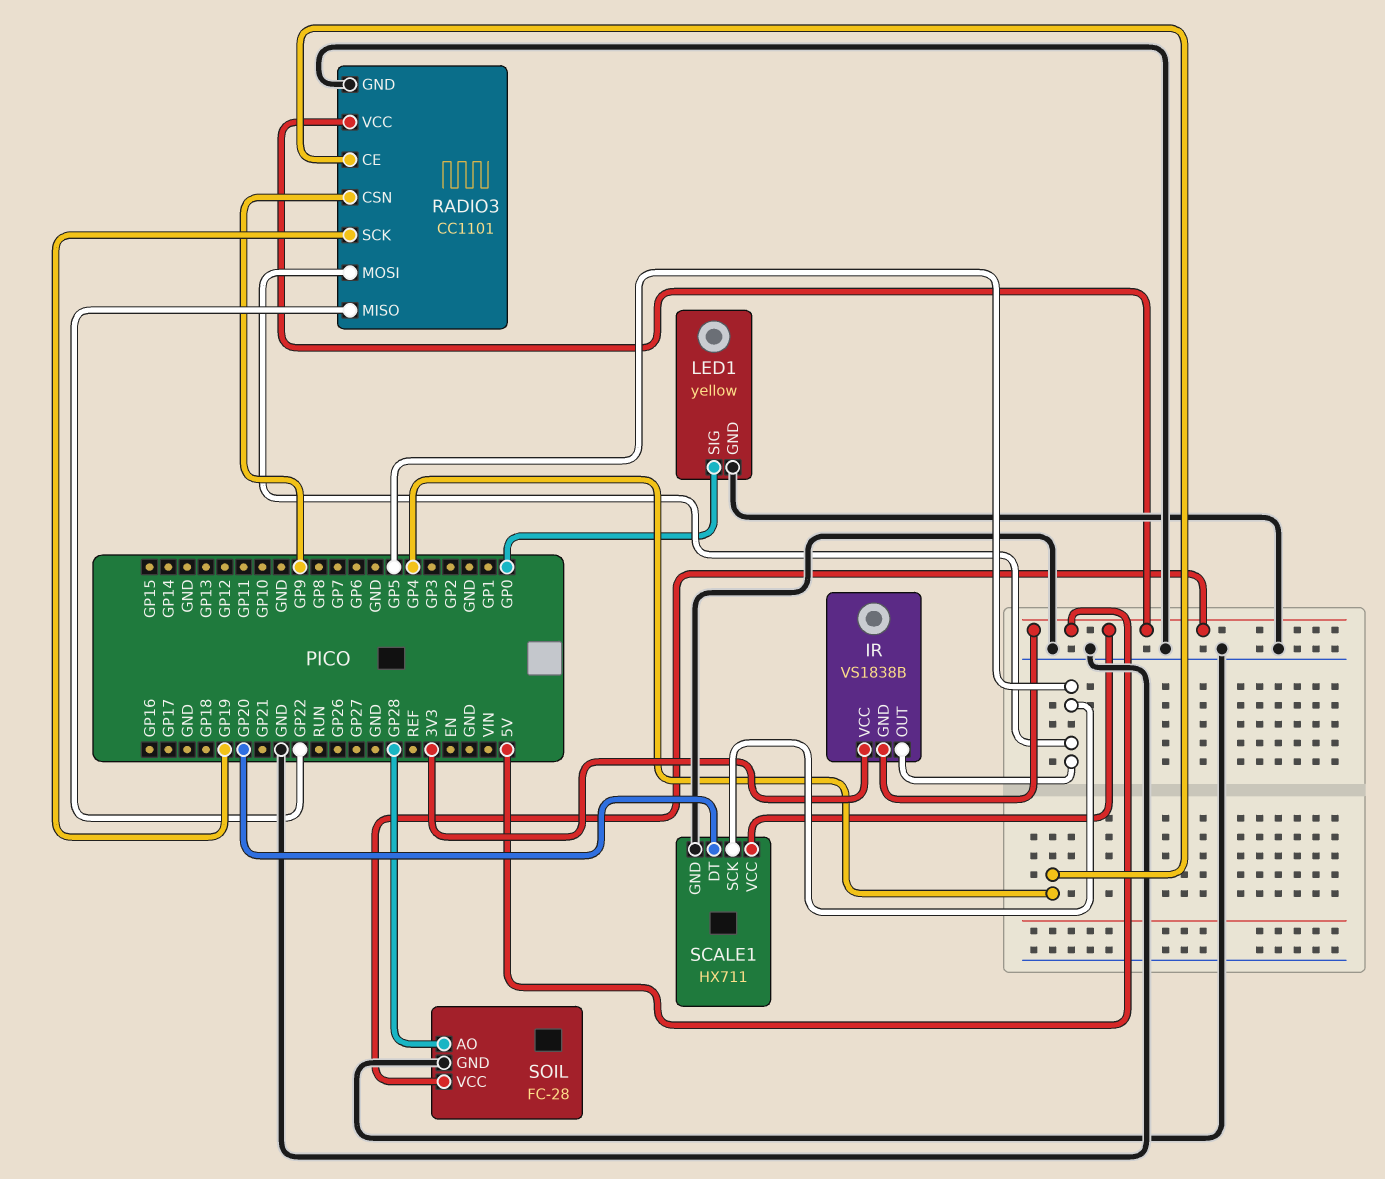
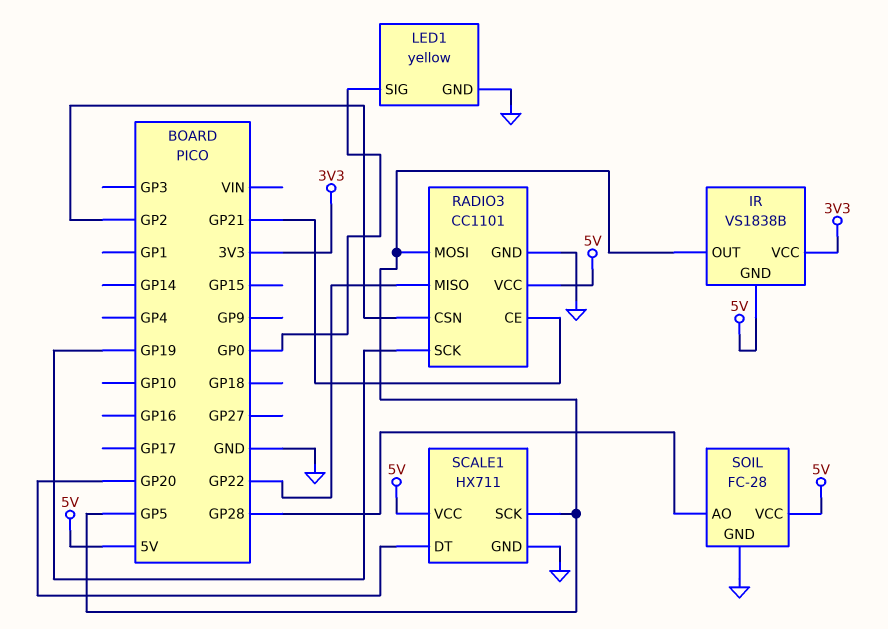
RADIO3 pin CE: GP4 -> GP21
RADIO3 pin CSN: GP9 -> GP2

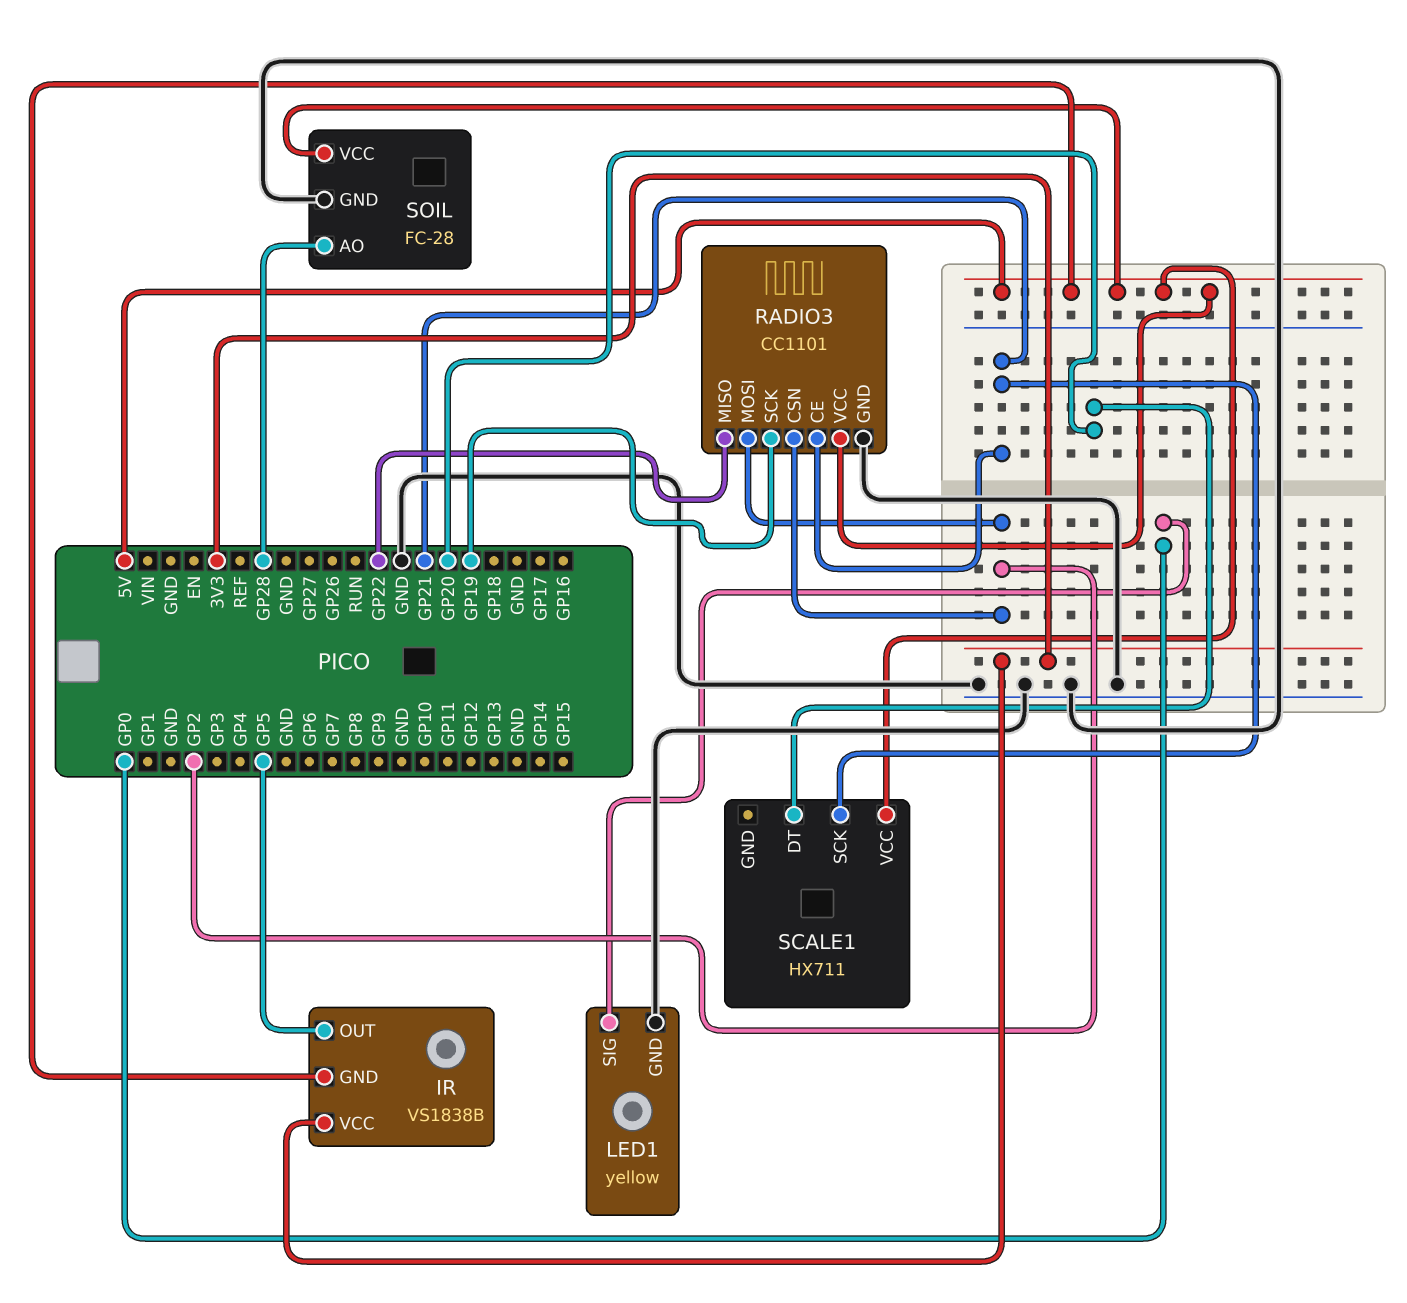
RADIO3 pin MOSI: GP5 -> GP2
SCALE1 pin GND: GND -> none
SCALE1 pin SCK: GP5 -> GP21

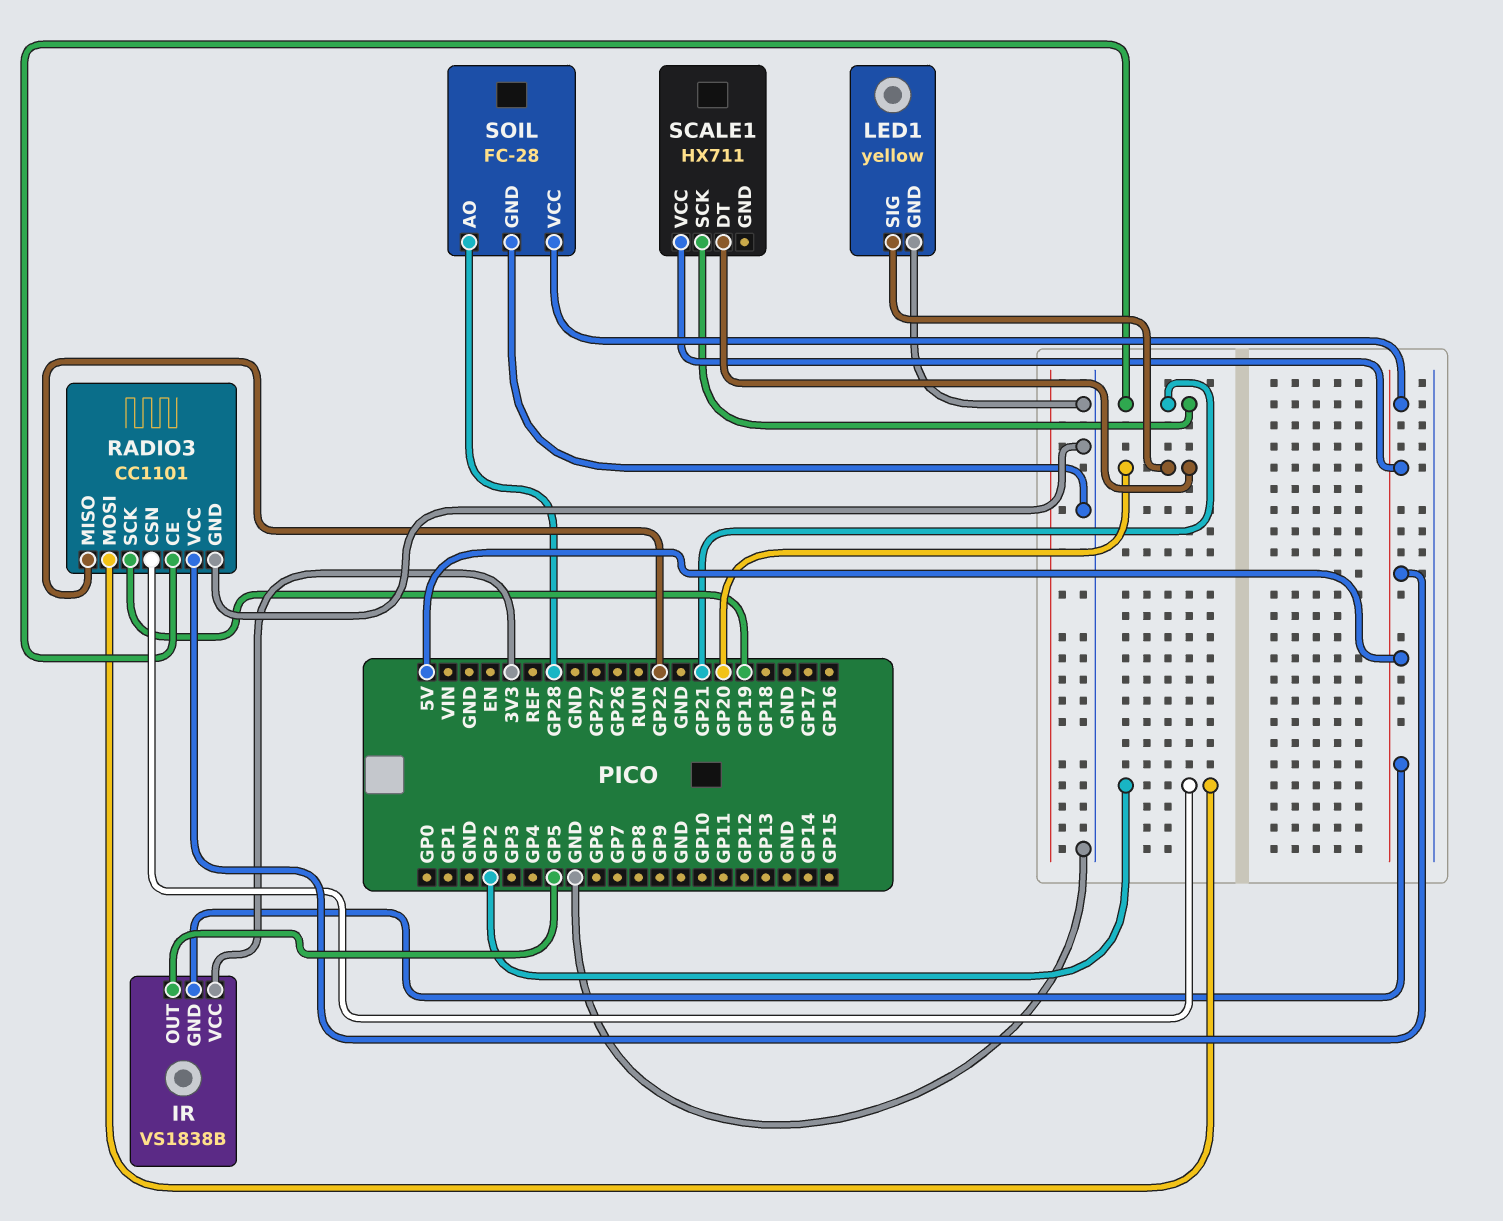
LED1 pin SIG: GP0 -> GP20

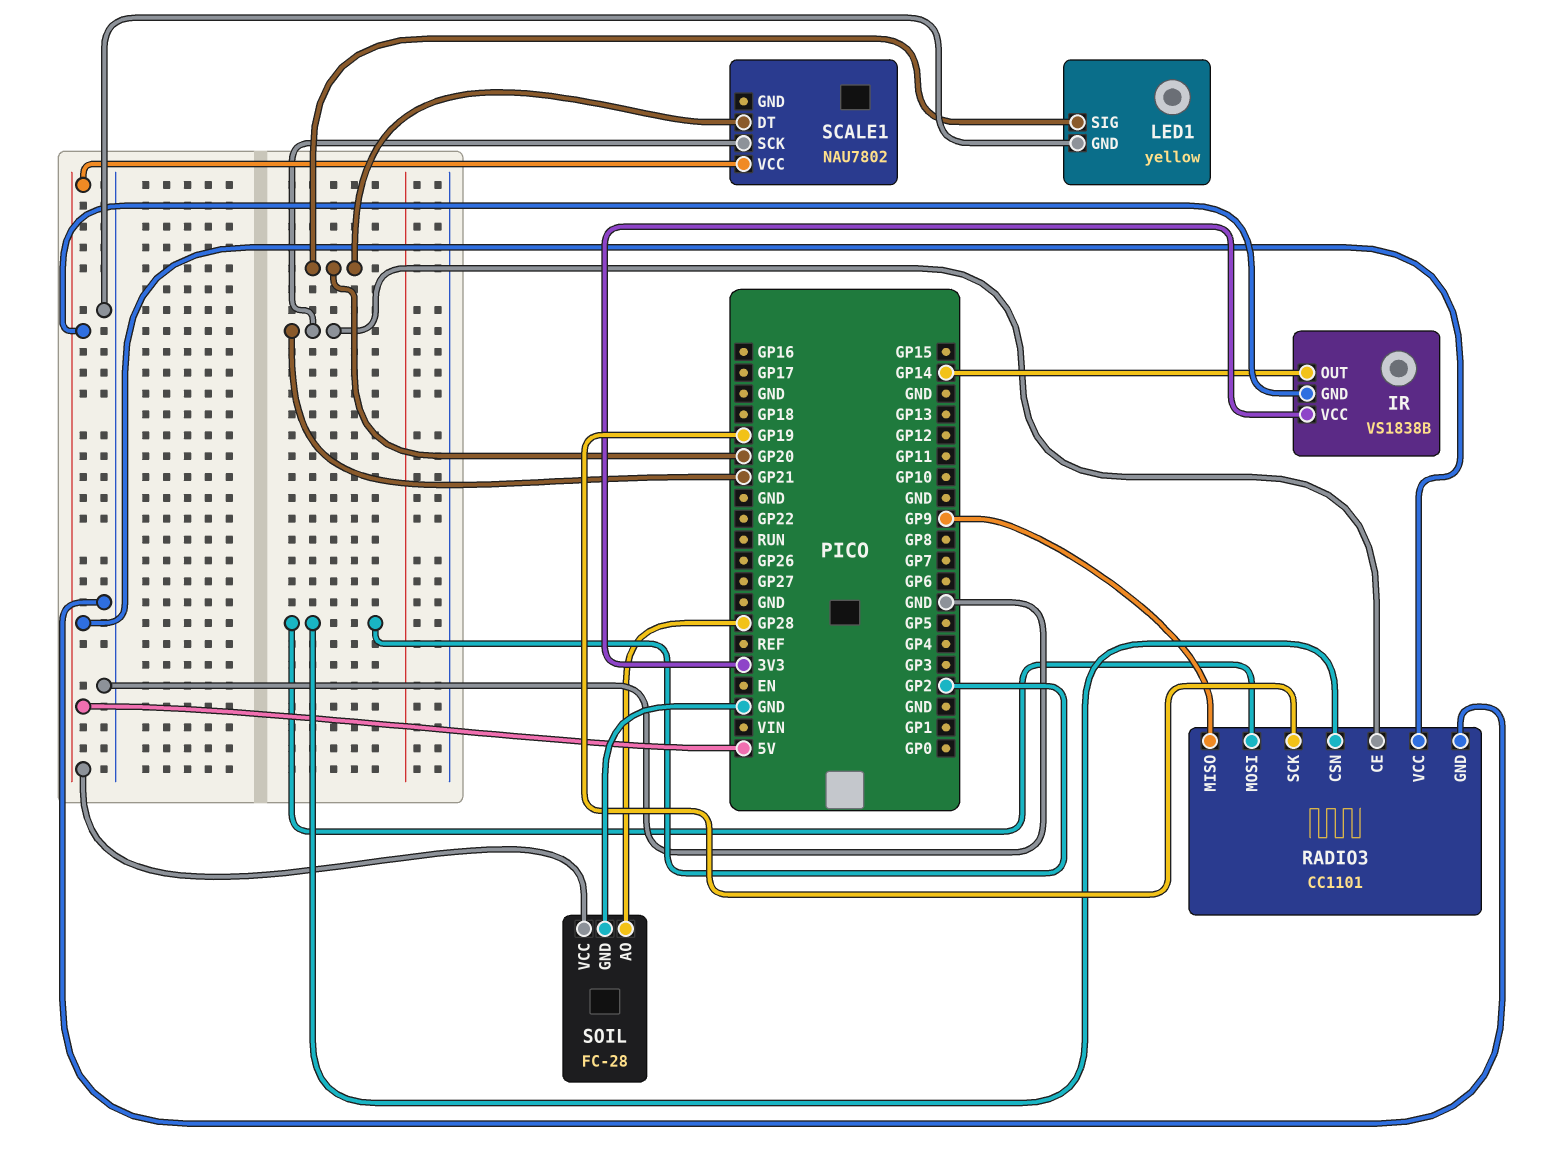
IR pin OUT: GP5 -> GP14
RADIO3 pin MISO: GP22 -> GP9
SCALE1: HX711 -> NAU7802

